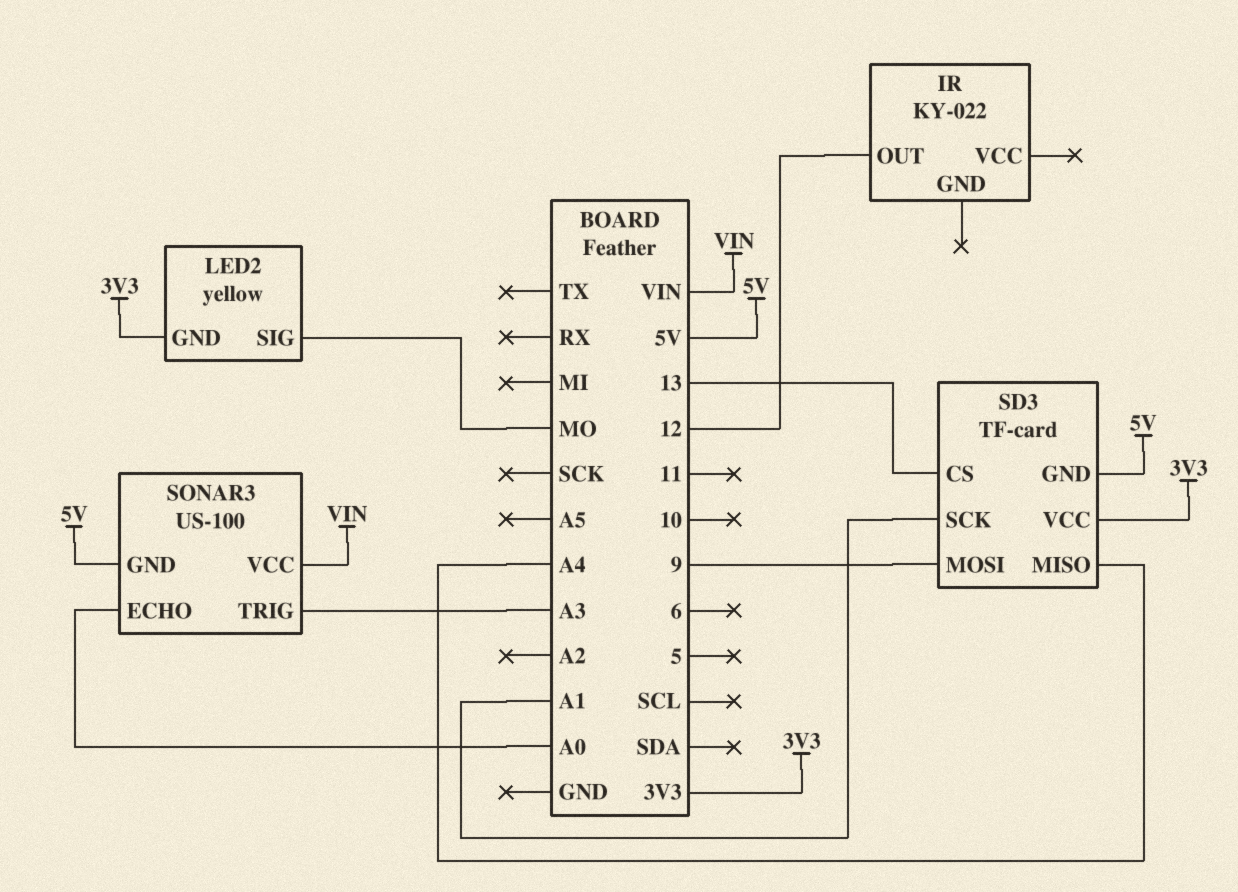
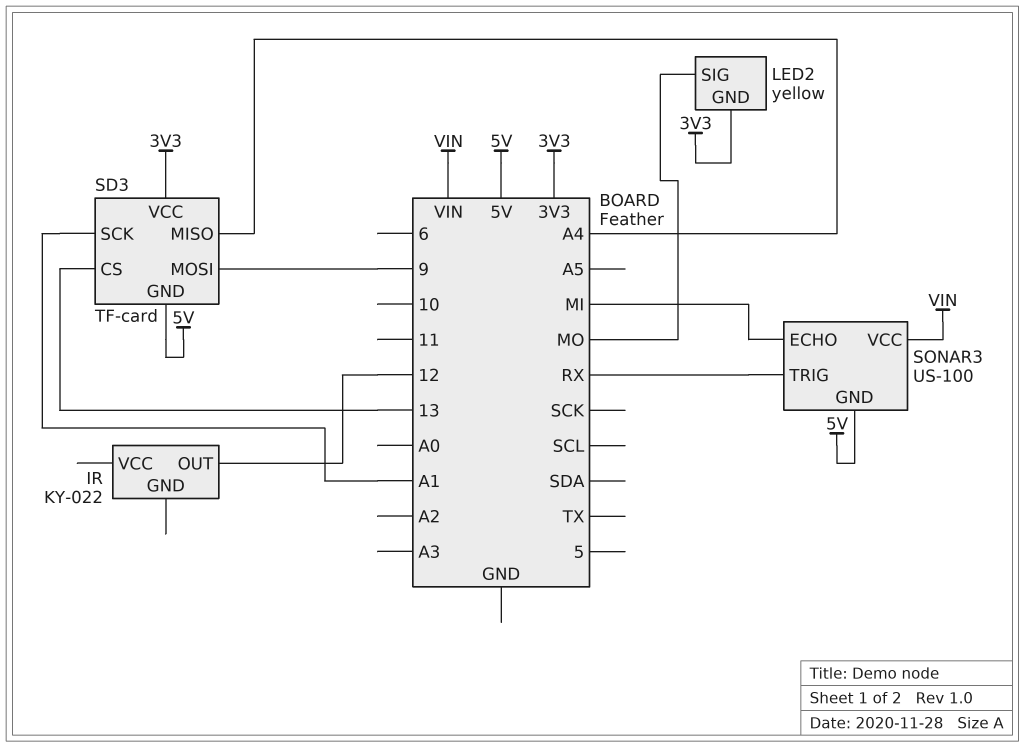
SONAR3 pin ECHO: A0 -> MI
SONAR3 pin TRIG: A3 -> RX

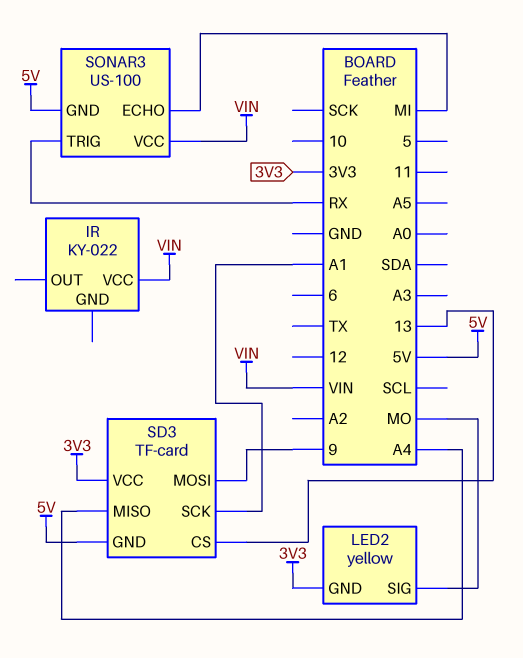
IR pin OUT: 12 -> none
IR pin VCC: none -> VIN

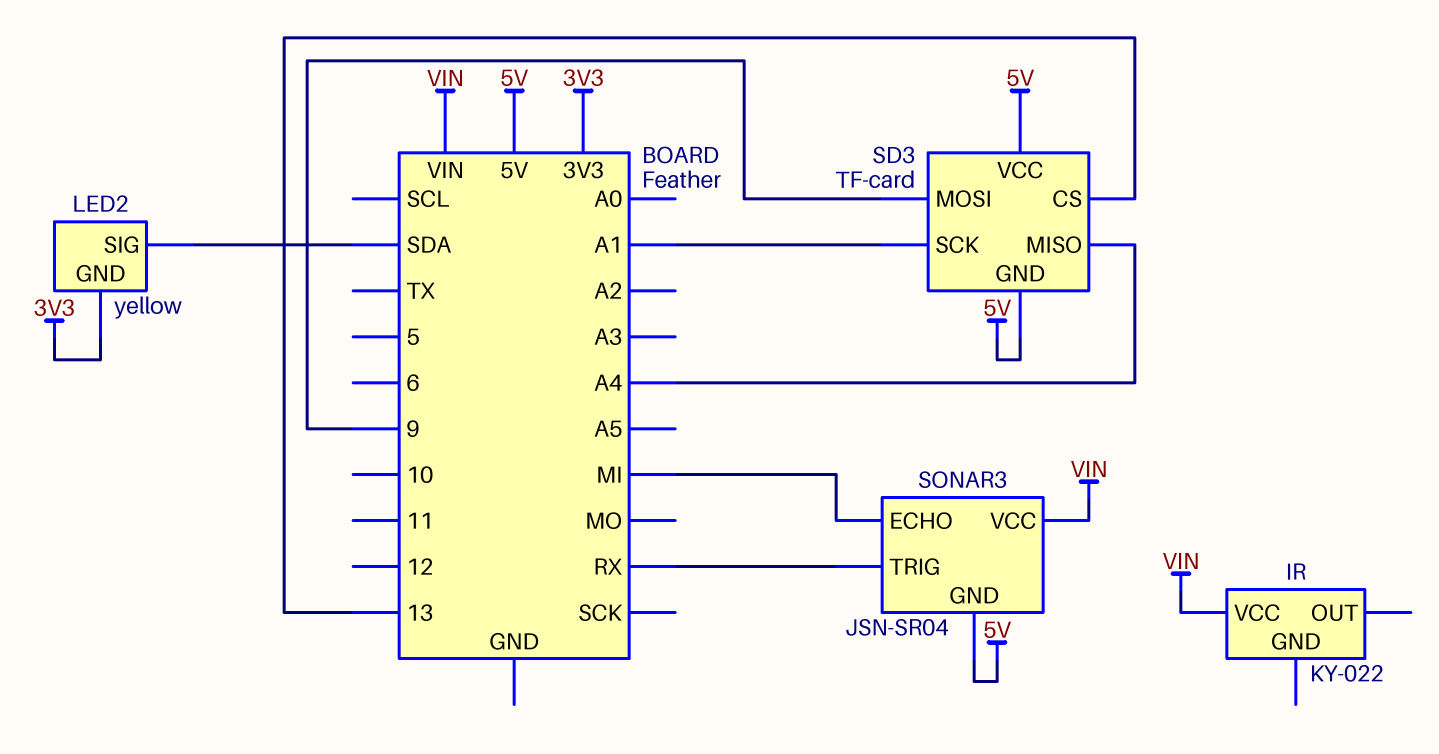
LED2 pin SIG: MO -> SDA
SD3 pin VCC: 3V3 -> 5V
SONAR3: US-100 -> JSN-SR04

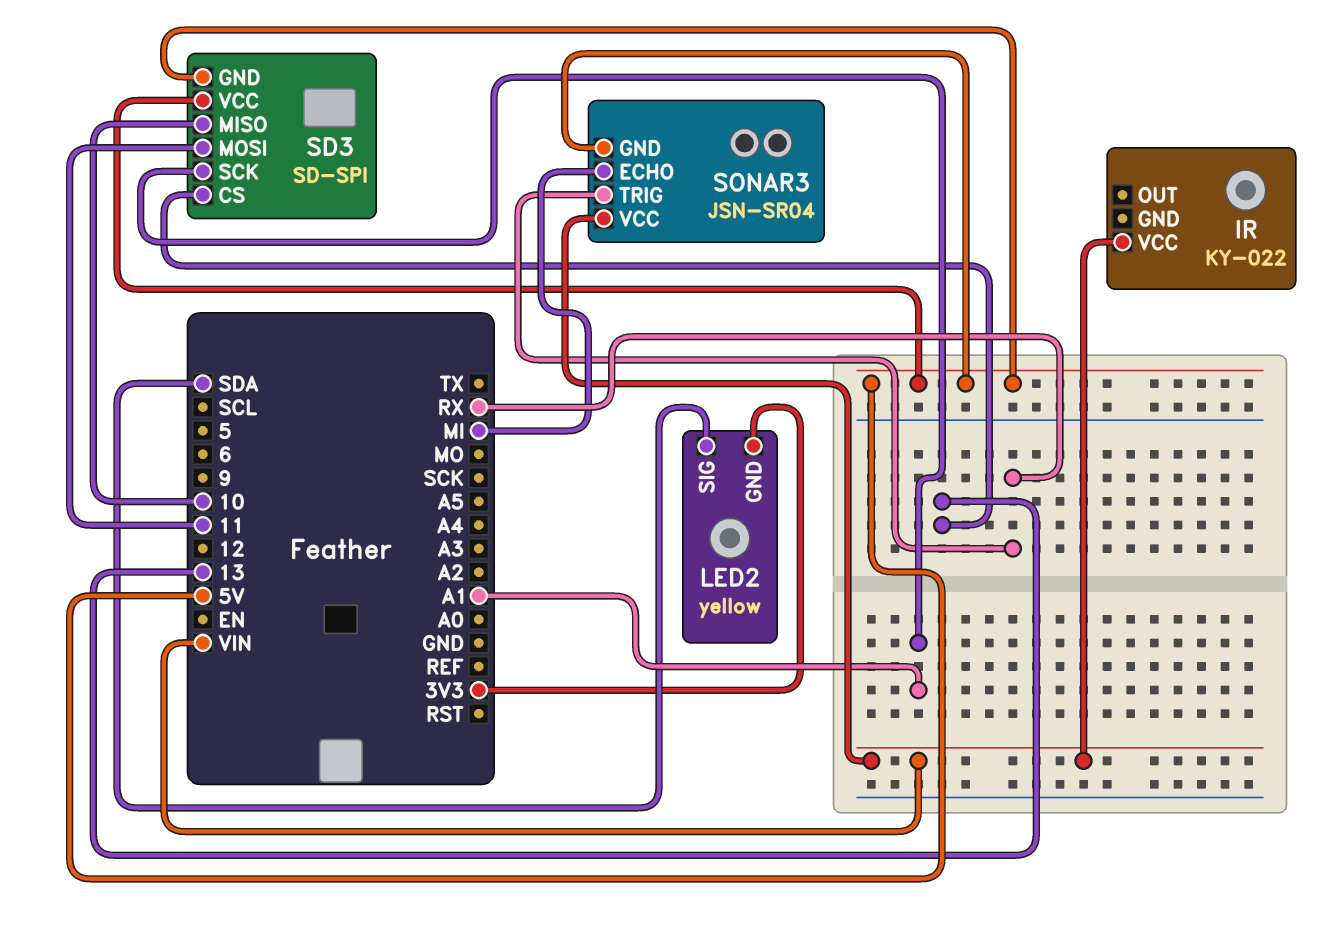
SD3: TF-card -> SD-SPI
SD3 pin MISO: A4 -> 10
SD3 pin MOSI: 9 -> 11

